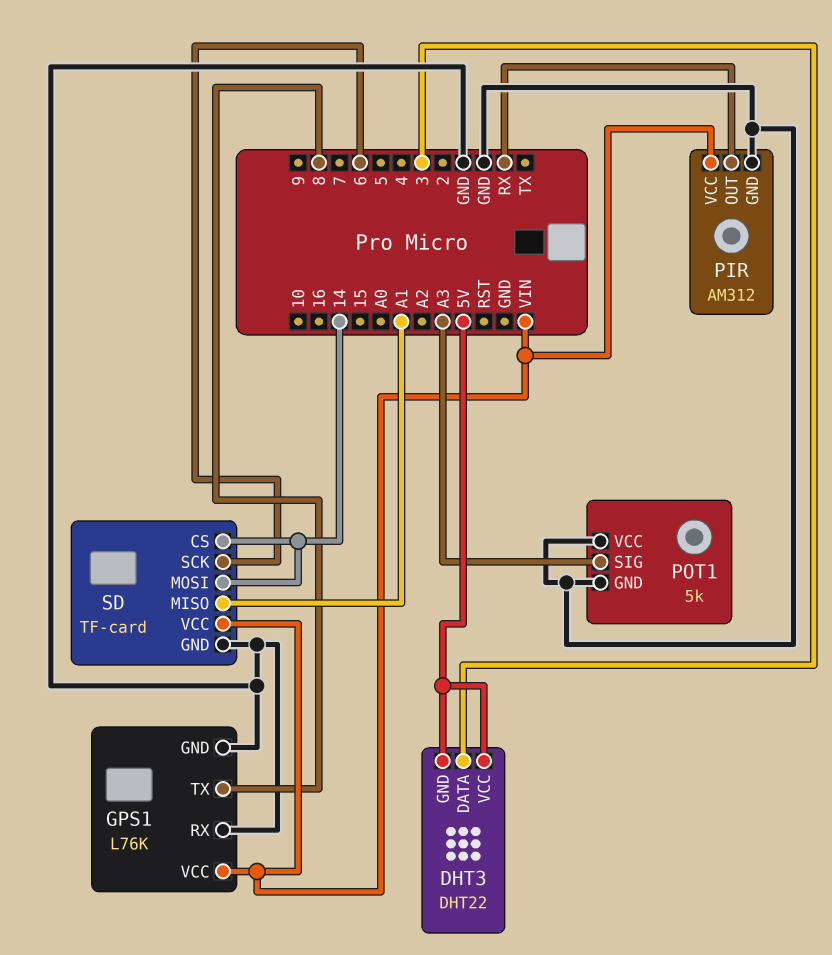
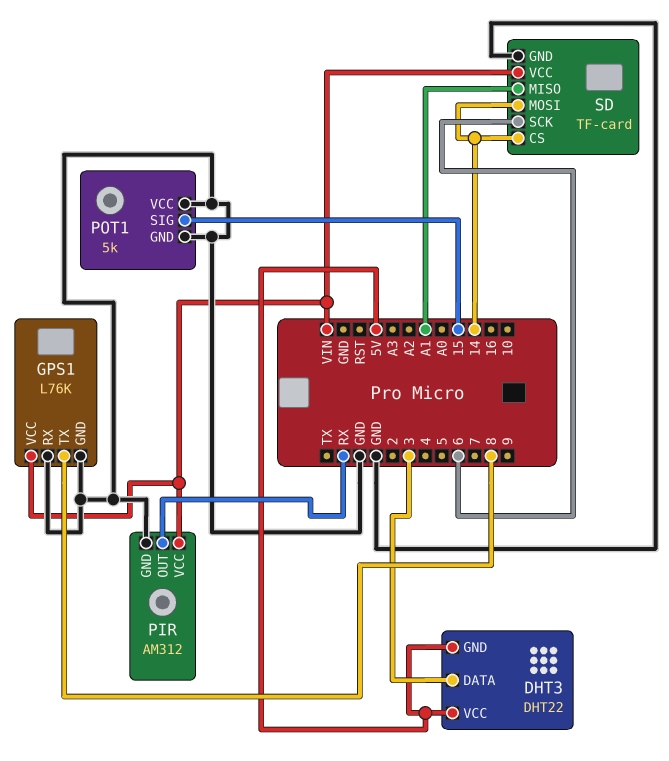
POT1 pin SIG: A3 -> 15

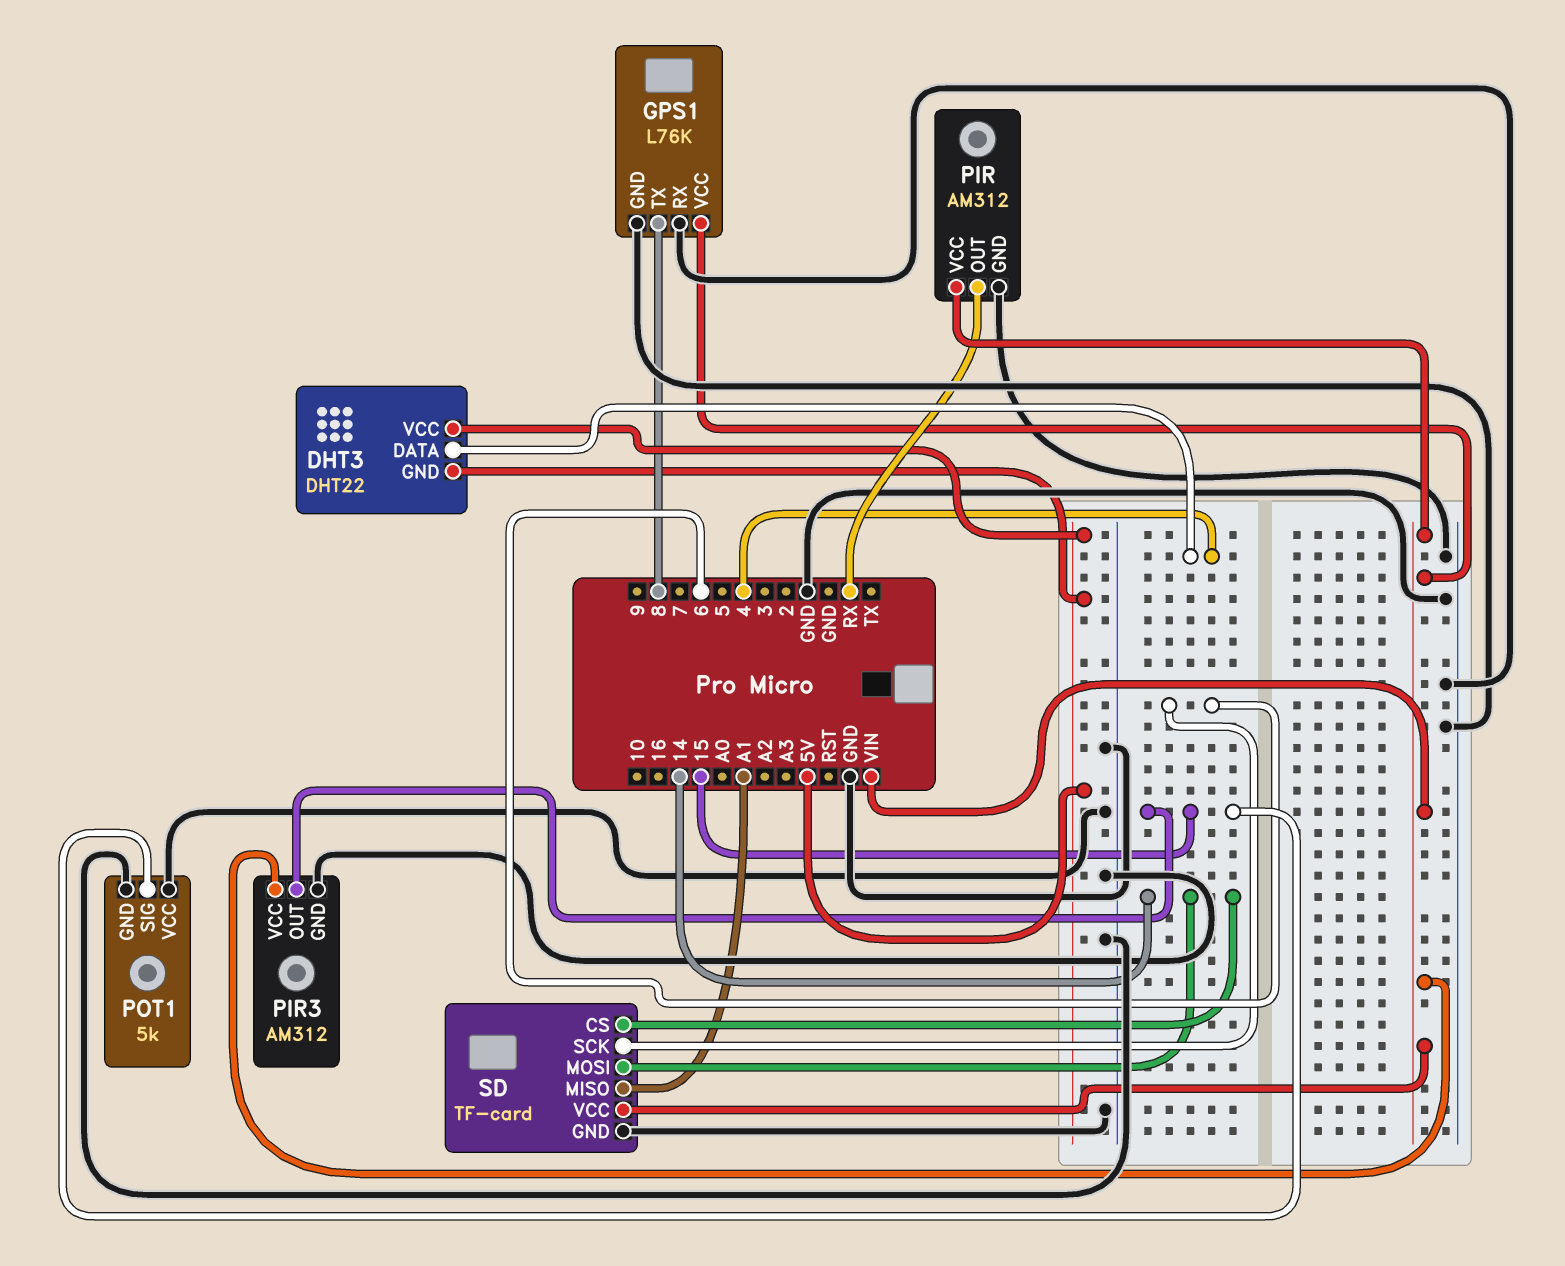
DHT3 pin DATA: 3 -> 4
PIR3: none -> AM312
PIR3 pin GND: none -> GND
PIR3 pin OUT: none -> 15
PIR3 pin VCC: none -> VIN

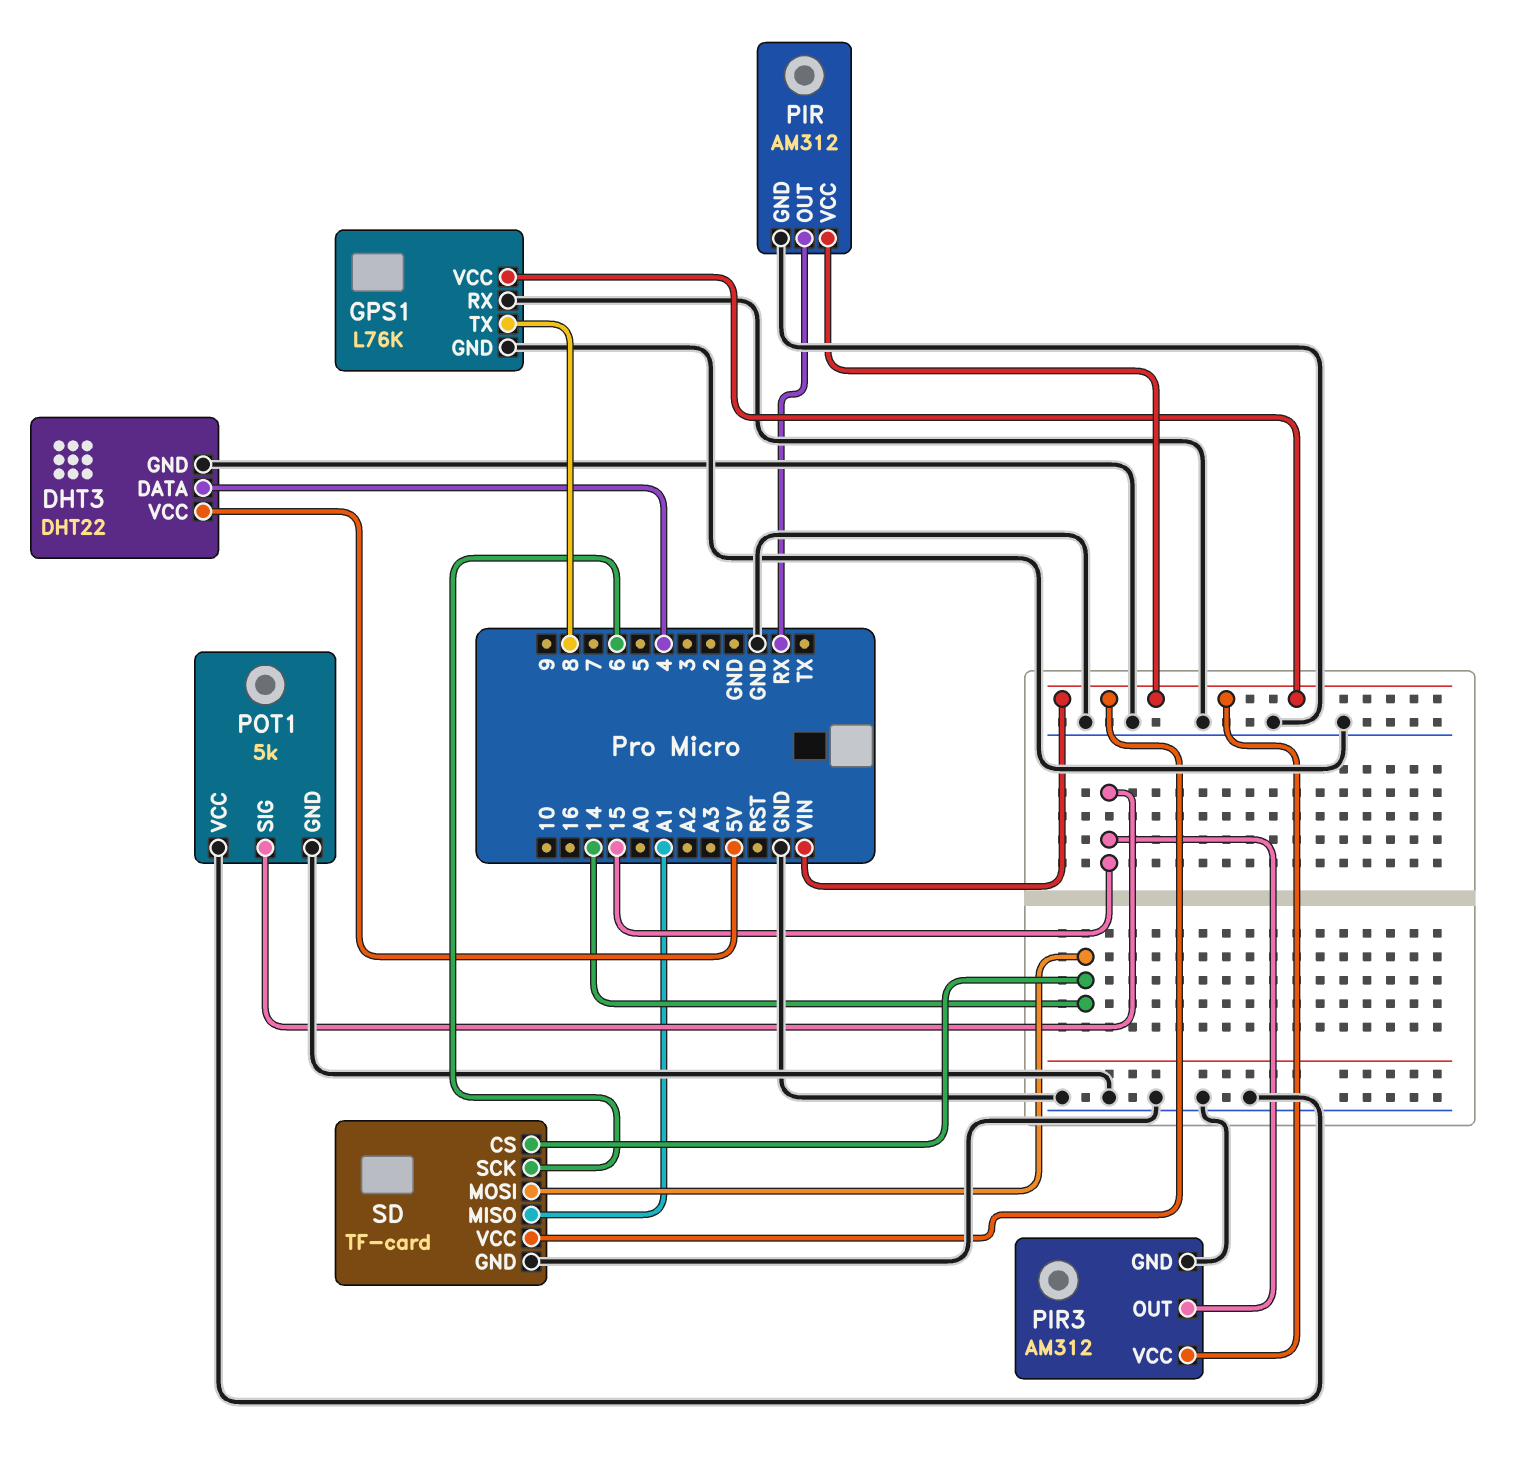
DHT3 pin GND: 5V -> GND

